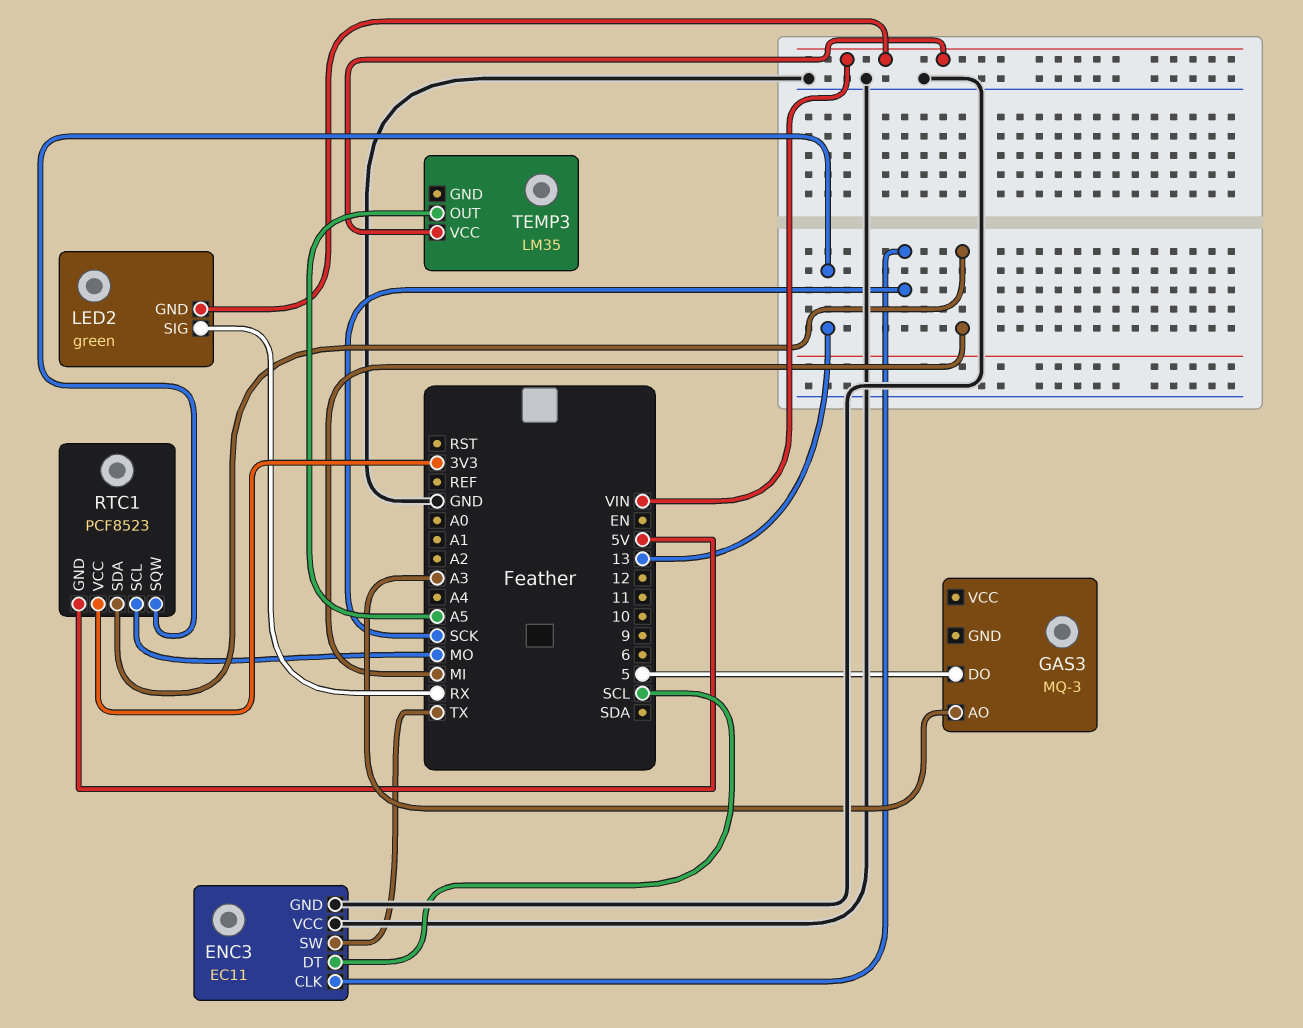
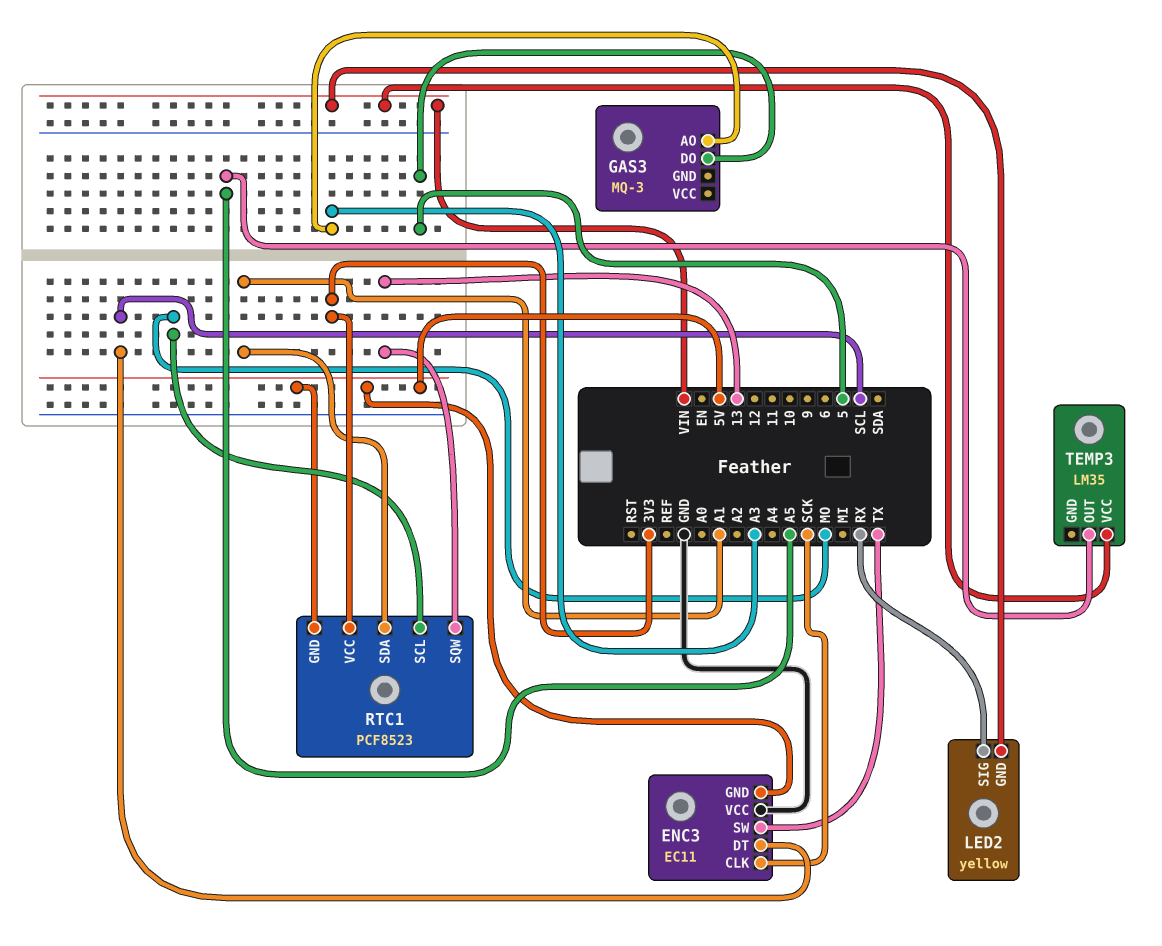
ENC3 pin GND: GND -> 5V
LED2: green -> yellow
RTC1 pin SDA: MI -> A1

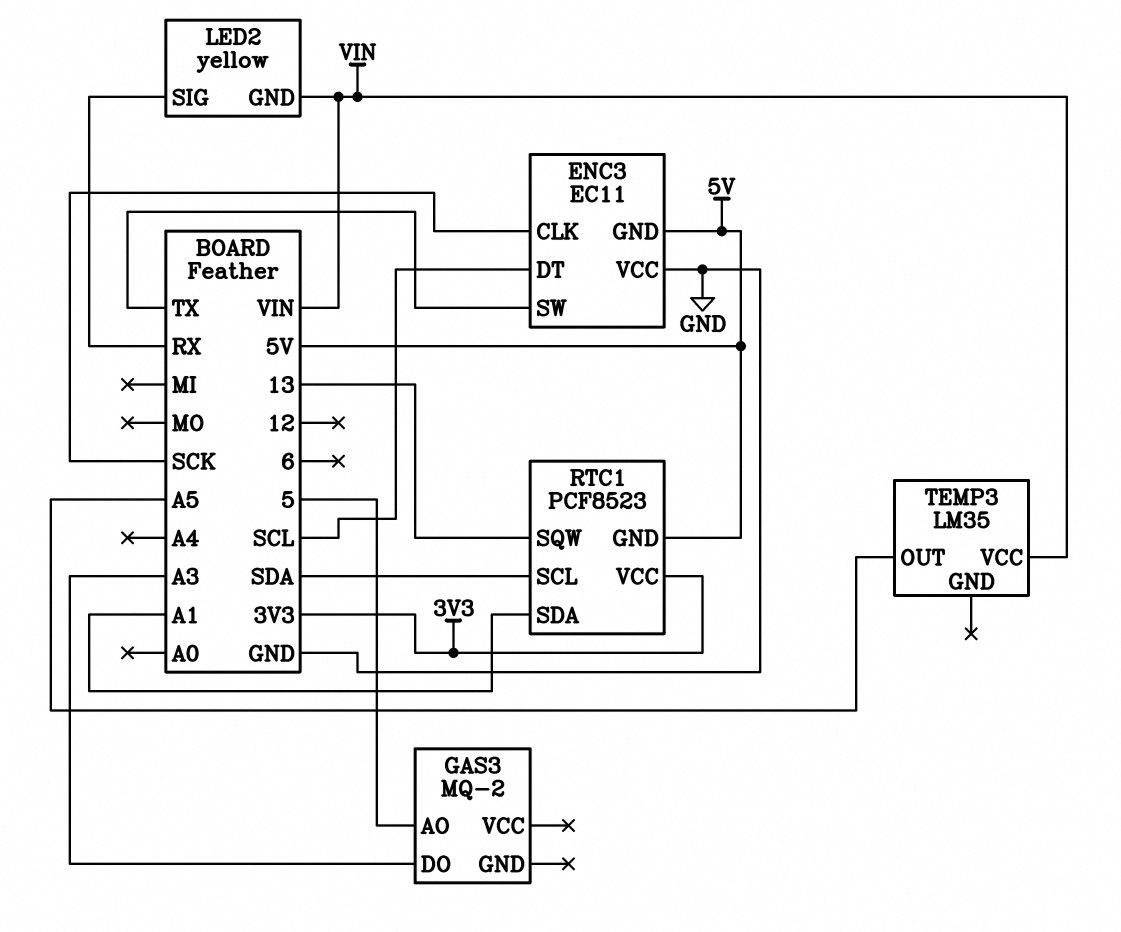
GAS3: MQ-3 -> MQ-2
GAS3 pin AO: A3 -> 5
GAS3 pin DO: 5 -> A3
RTC1 pin SCL: MO -> SDA

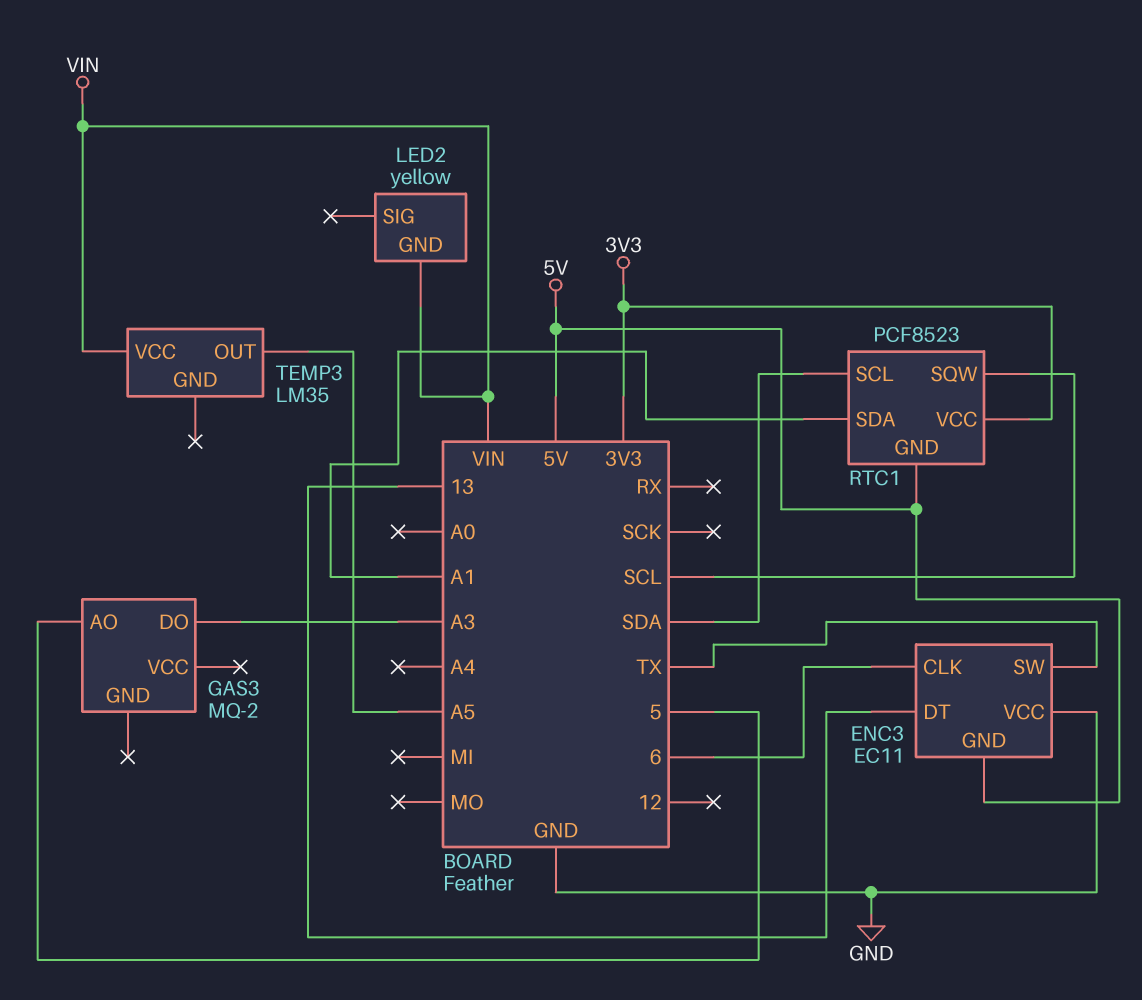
ENC3 pin CLK: SCK -> 6
ENC3 pin DT: SCL -> 13
LED2 pin SIG: RX -> none
RTC1 pin SQW: 13 -> SCL

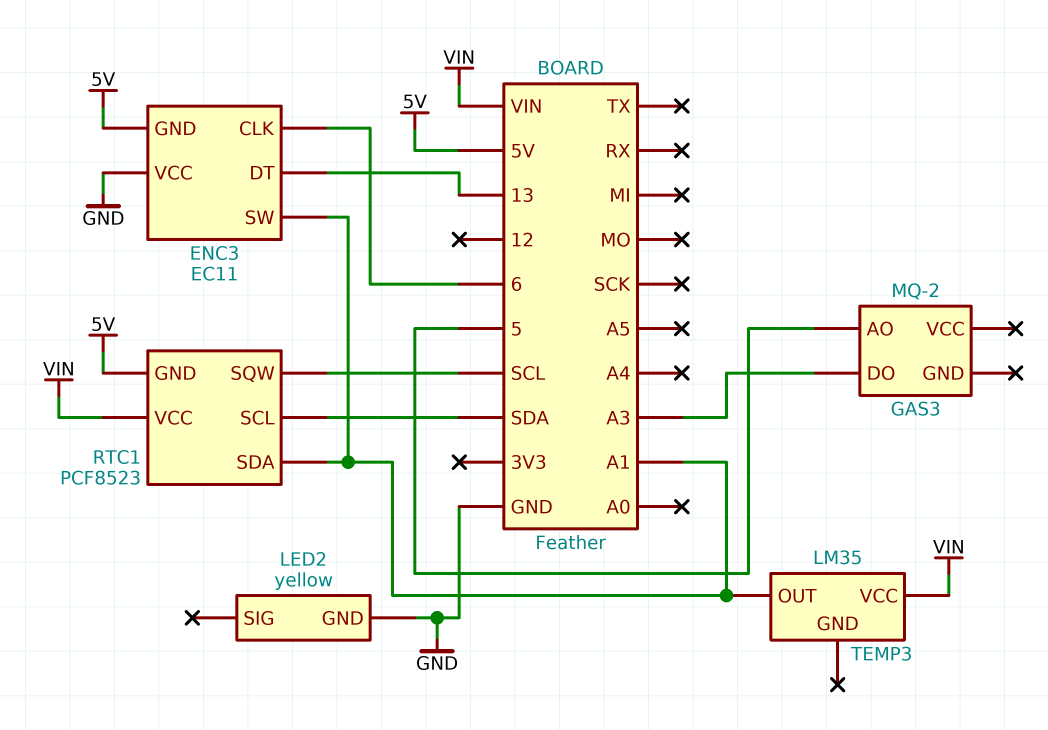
ENC3 pin SW: TX -> A1
LED2 pin GND: VIN -> GND
RTC1 pin VCC: 3V3 -> VIN
TEMP3 pin OUT: A5 -> A1

